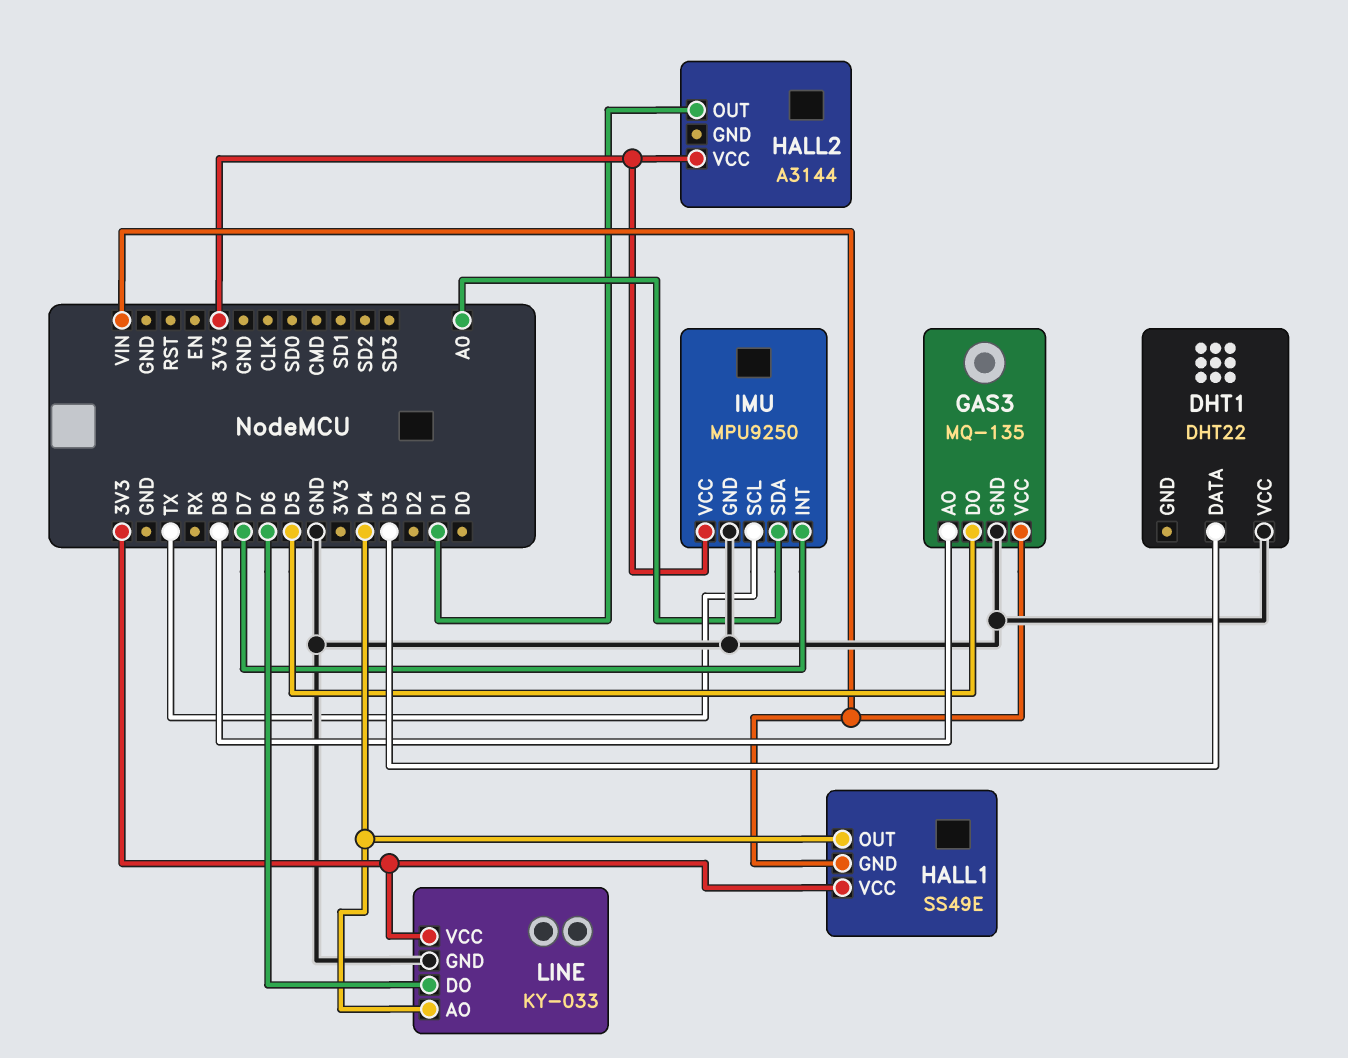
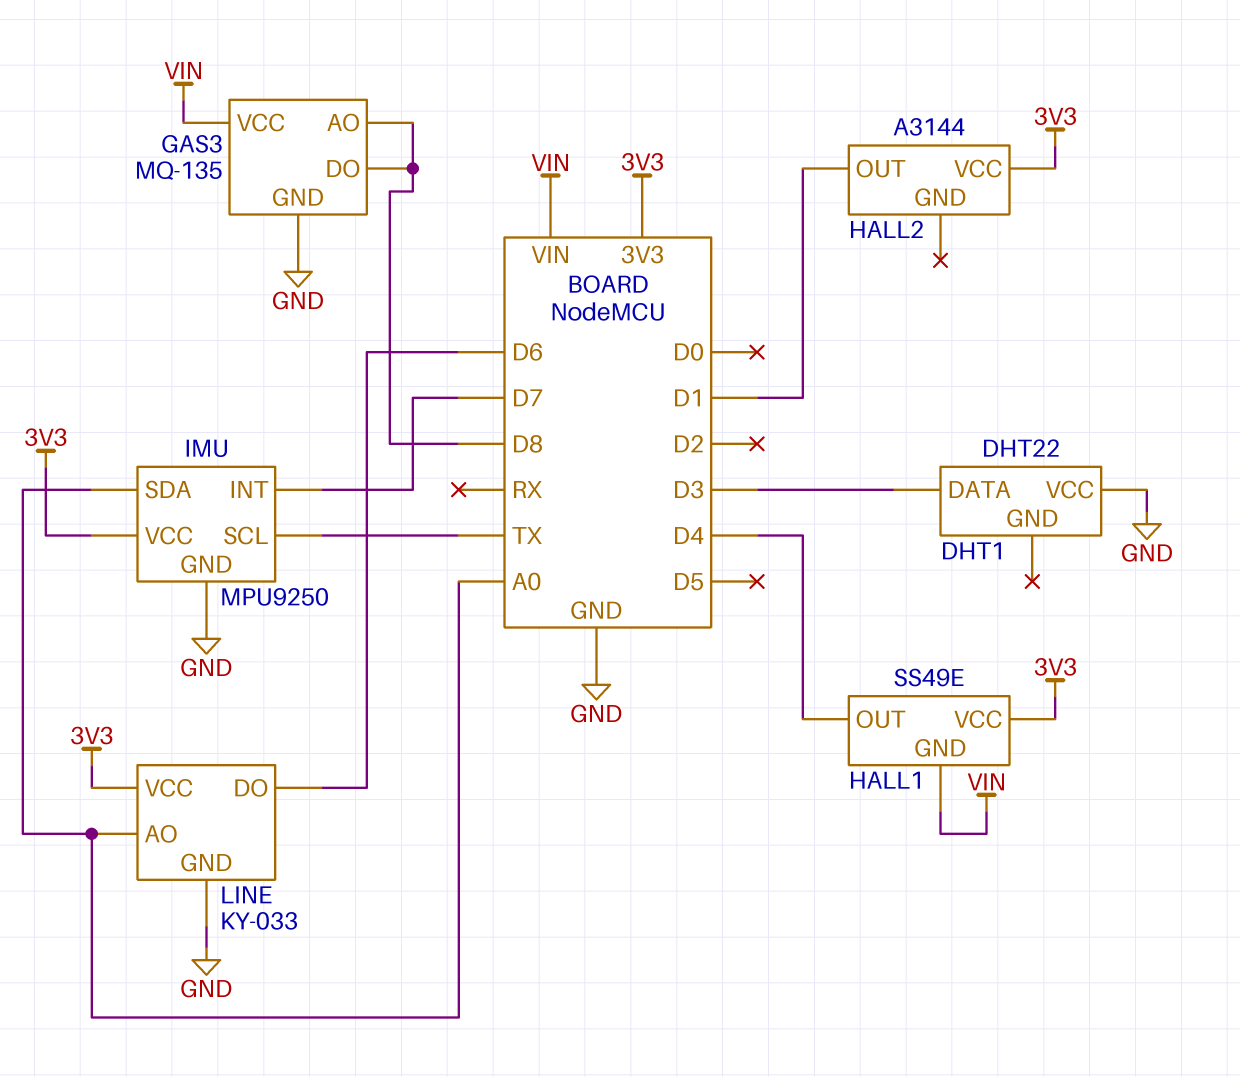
GAS3 pin DO: D5 -> D8
LINE pin AO: D4 -> A0

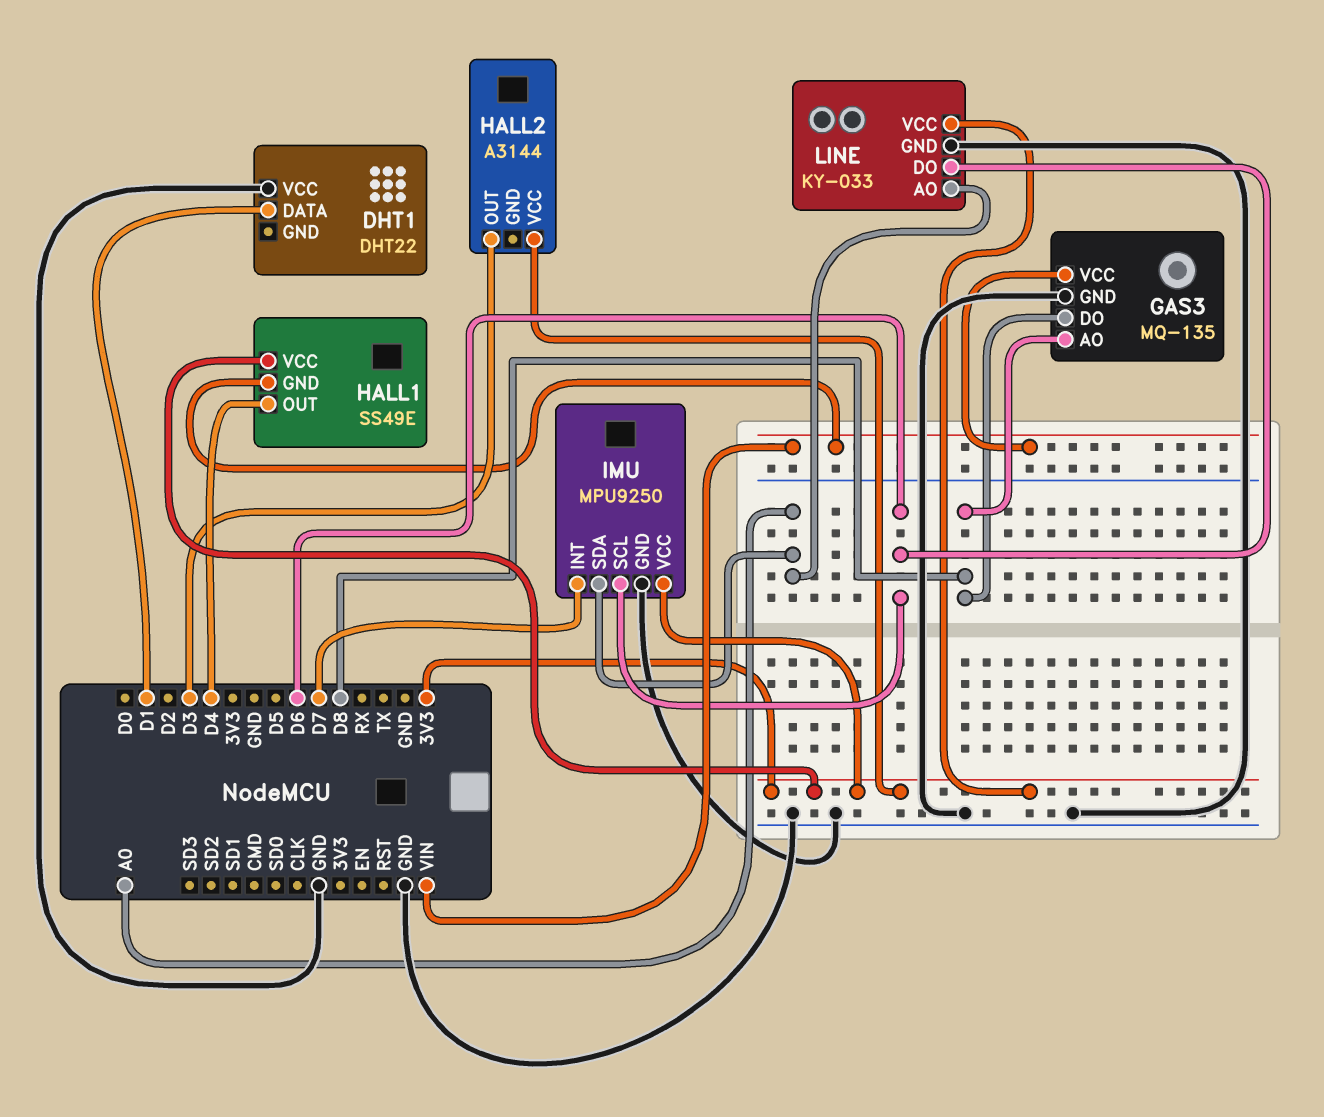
DHT1 pin DATA: D3 -> D1
HALL2 pin OUT: D1 -> D3
IMU pin SCL: TX -> D6

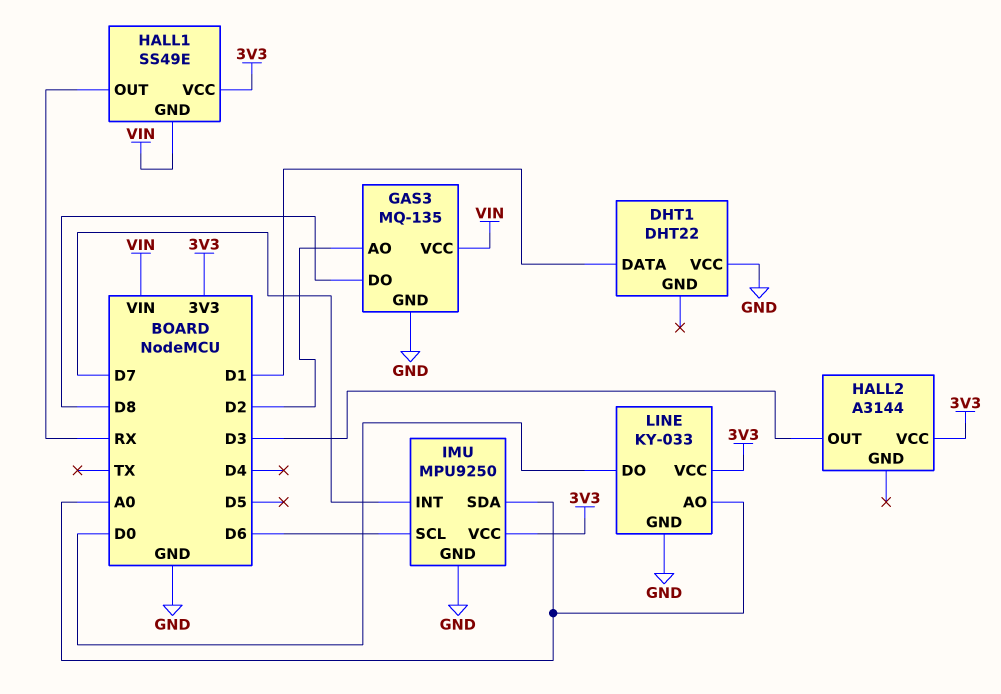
GAS3 pin AO: D8 -> D2
HALL1 pin OUT: D4 -> RX
LINE pin DO: D6 -> D0

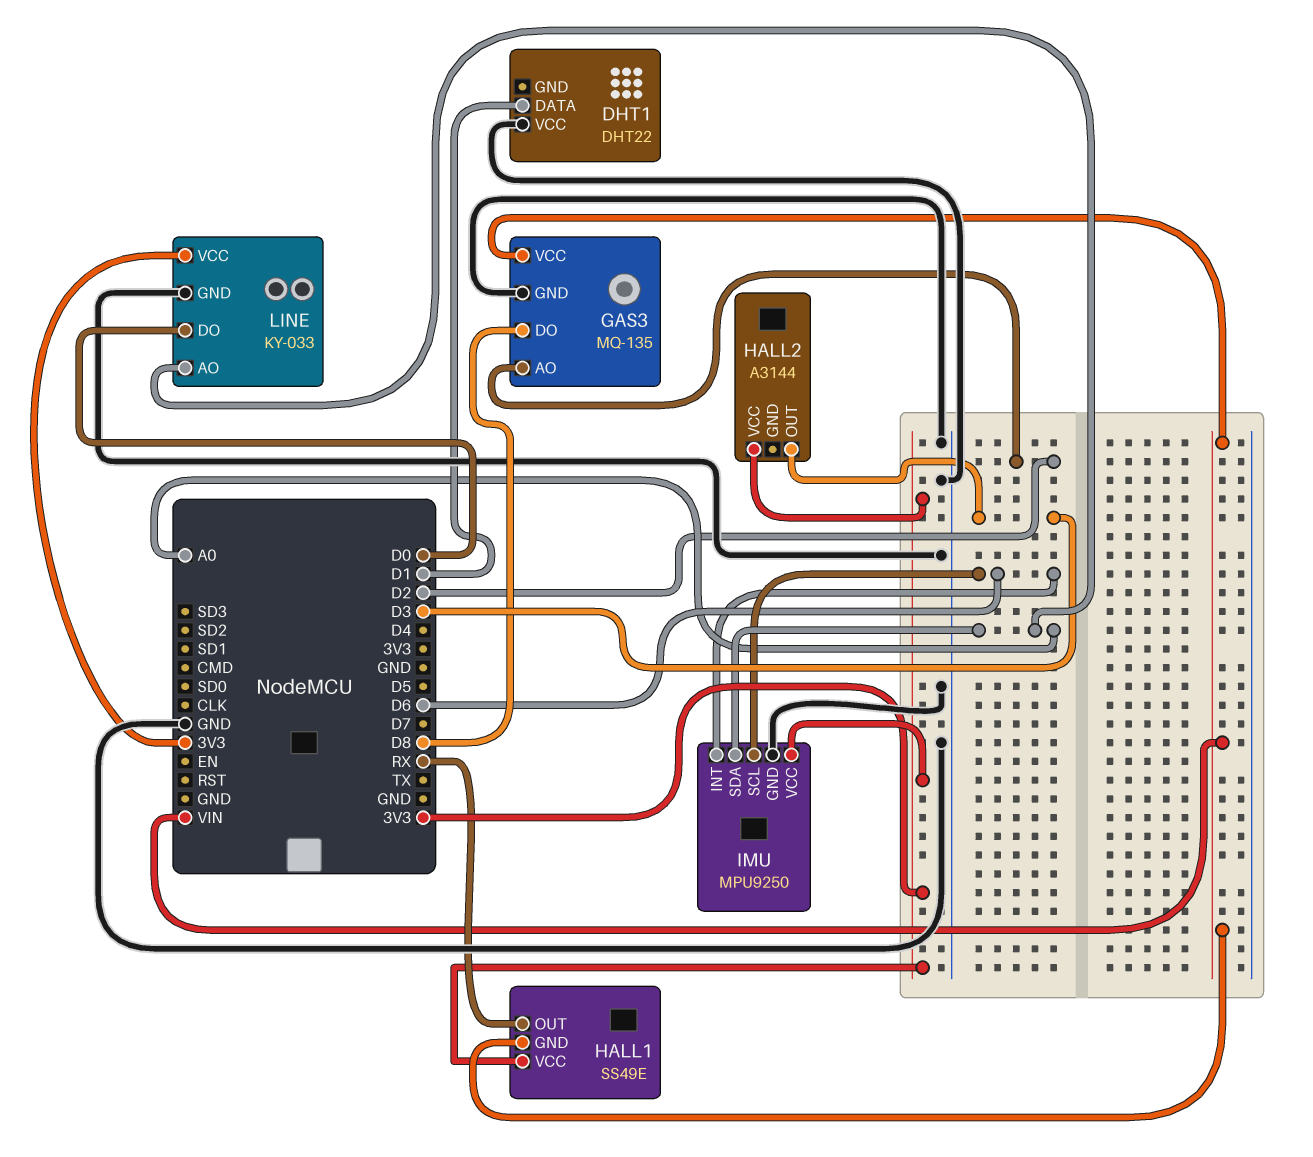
IMU pin INT: D7 -> D6

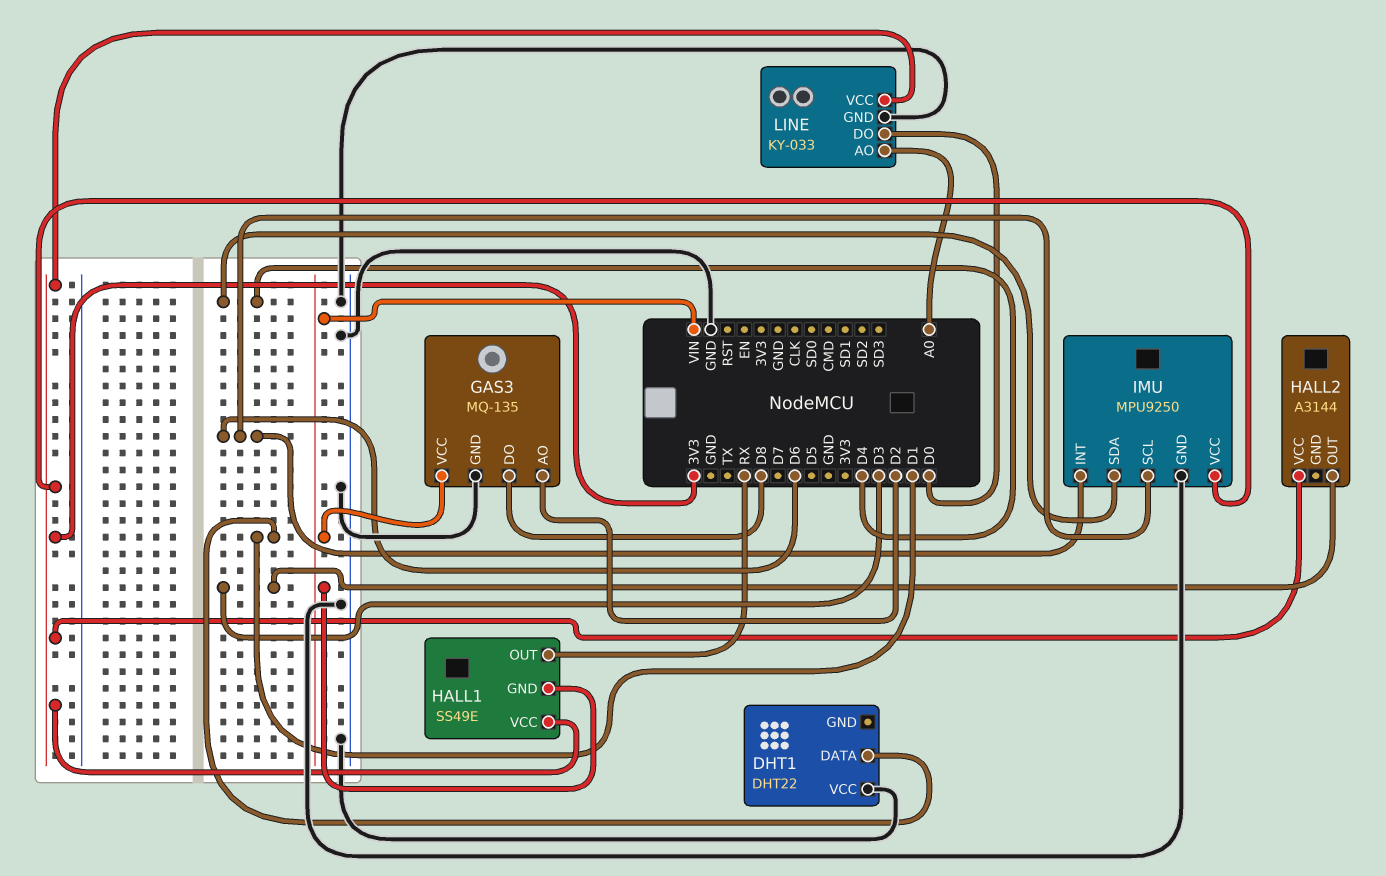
IMU pin SDA: A0 -> D4

